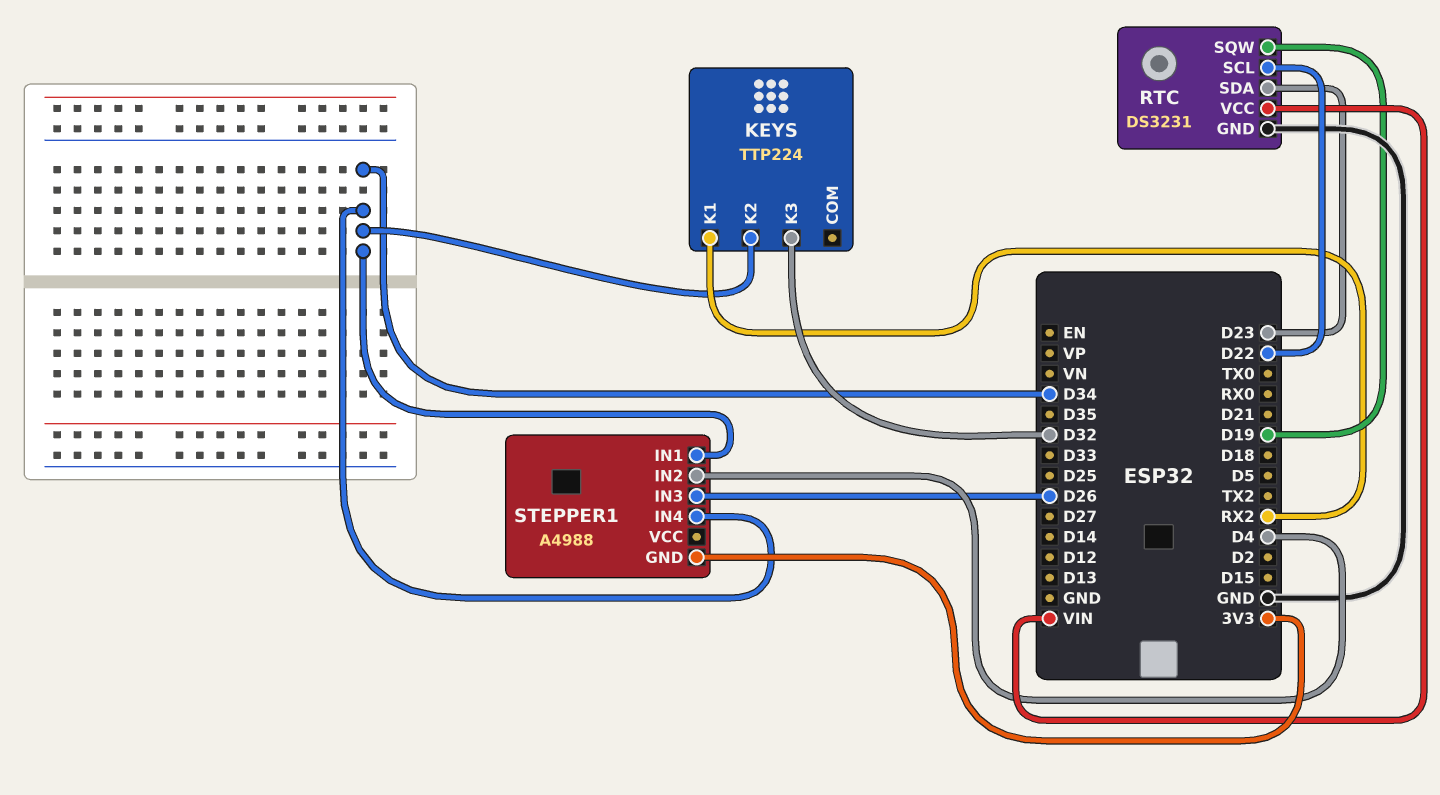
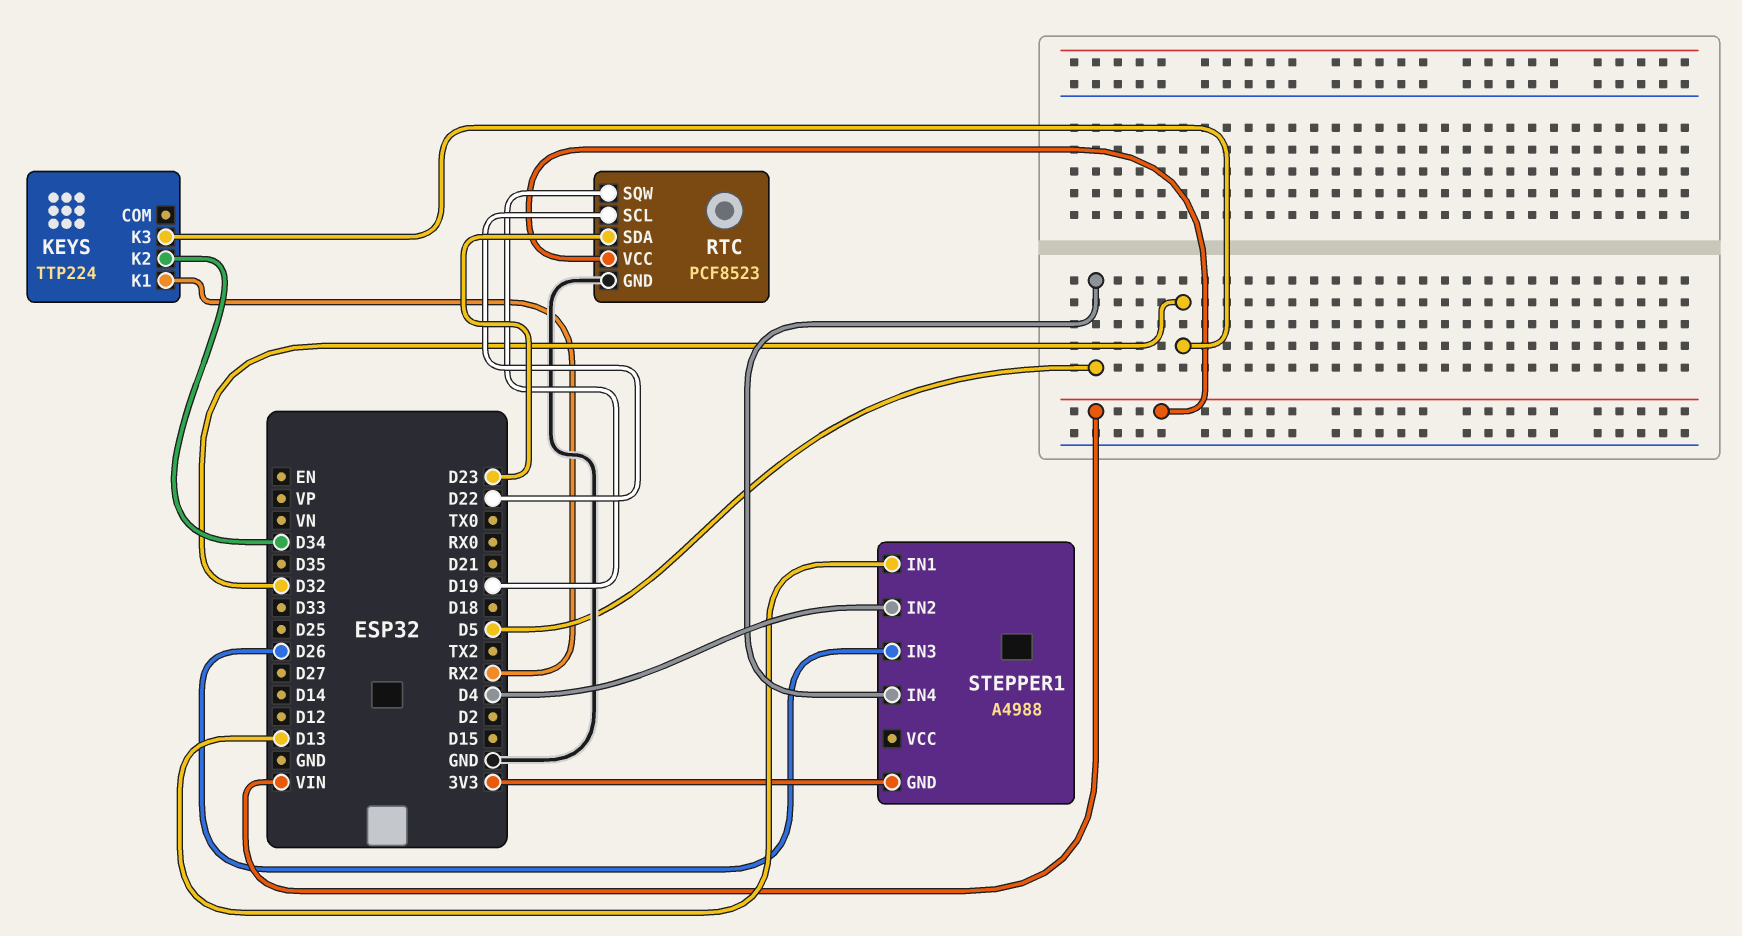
RTC: DS3231 -> PCF8523
STEPPER1 pin IN1: D34 -> D13
STEPPER1 pin IN4: D34 -> D5

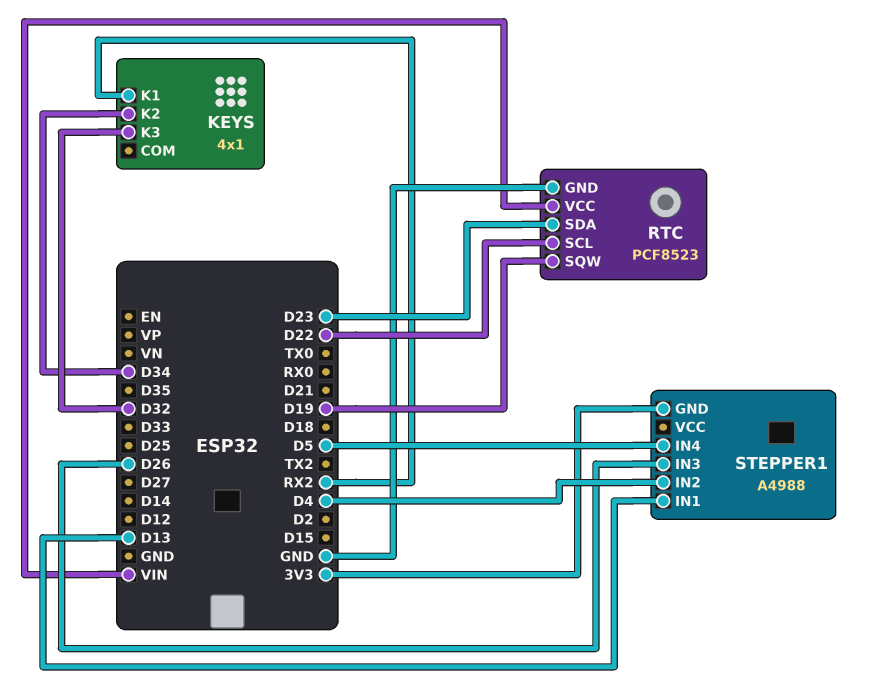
KEYS: TTP224 -> 4x1

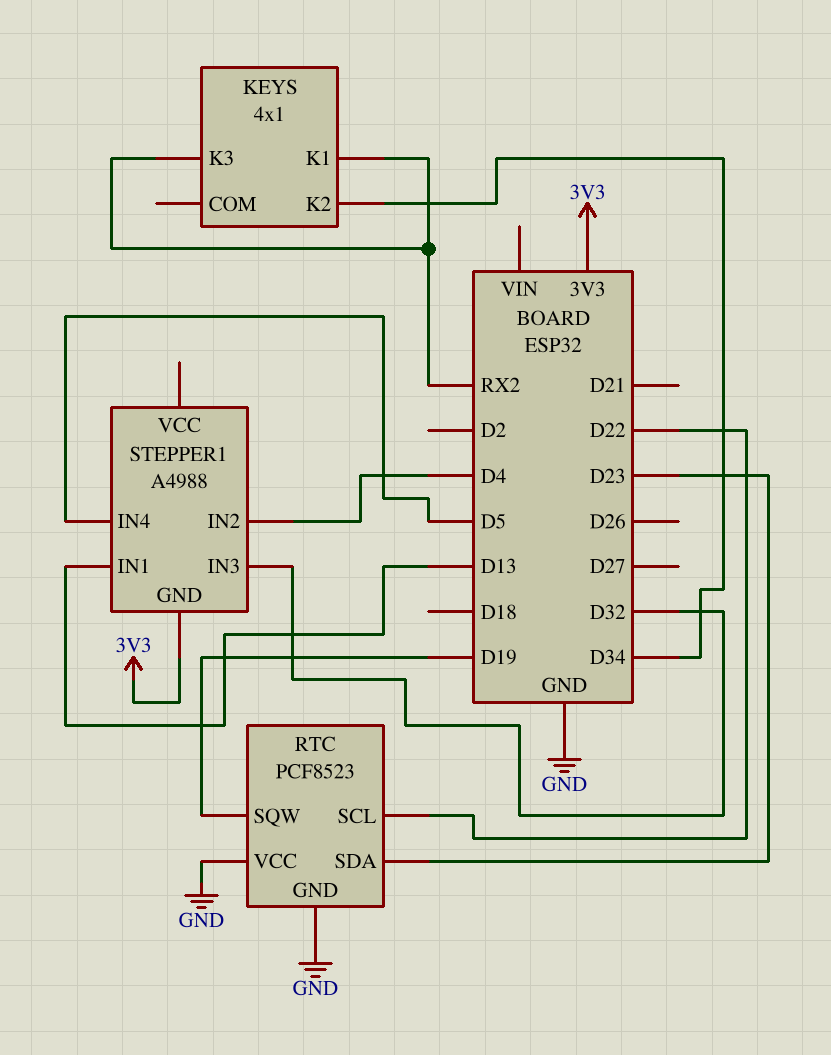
KEYS pin K3: D32 -> RX2
RTC pin VCC: VIN -> GND
STEPPER1 pin IN3: D26 -> D32

